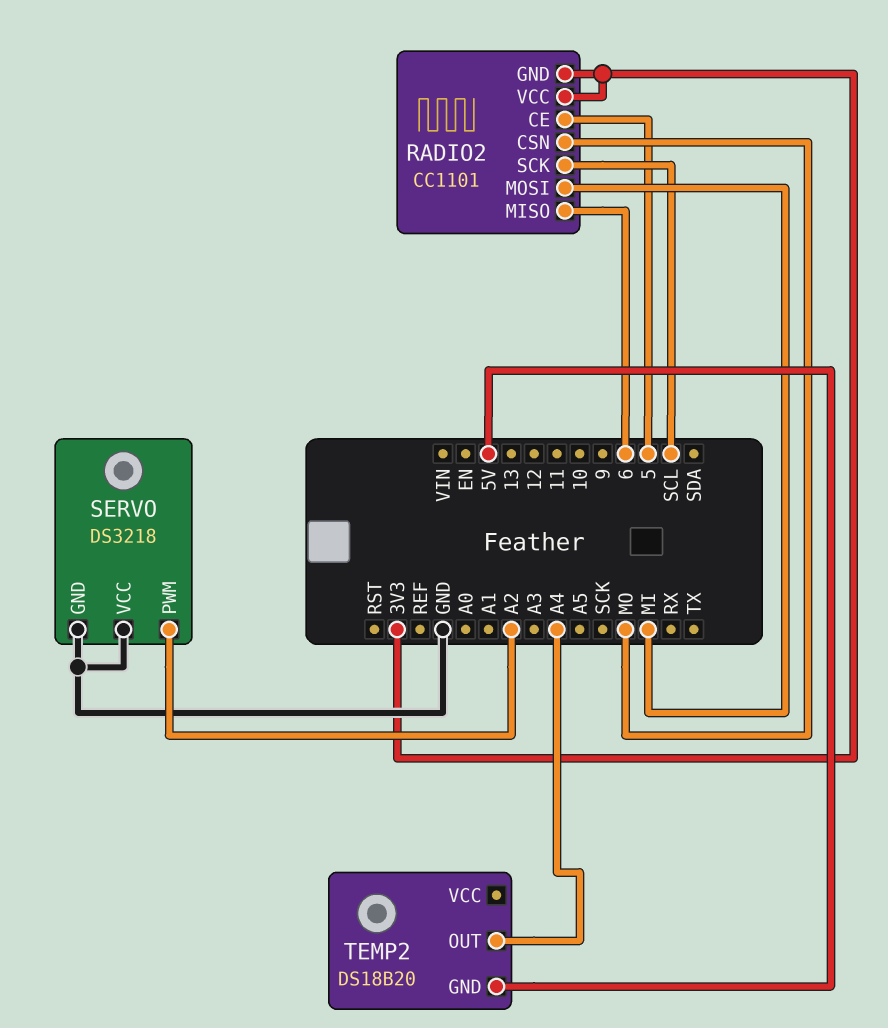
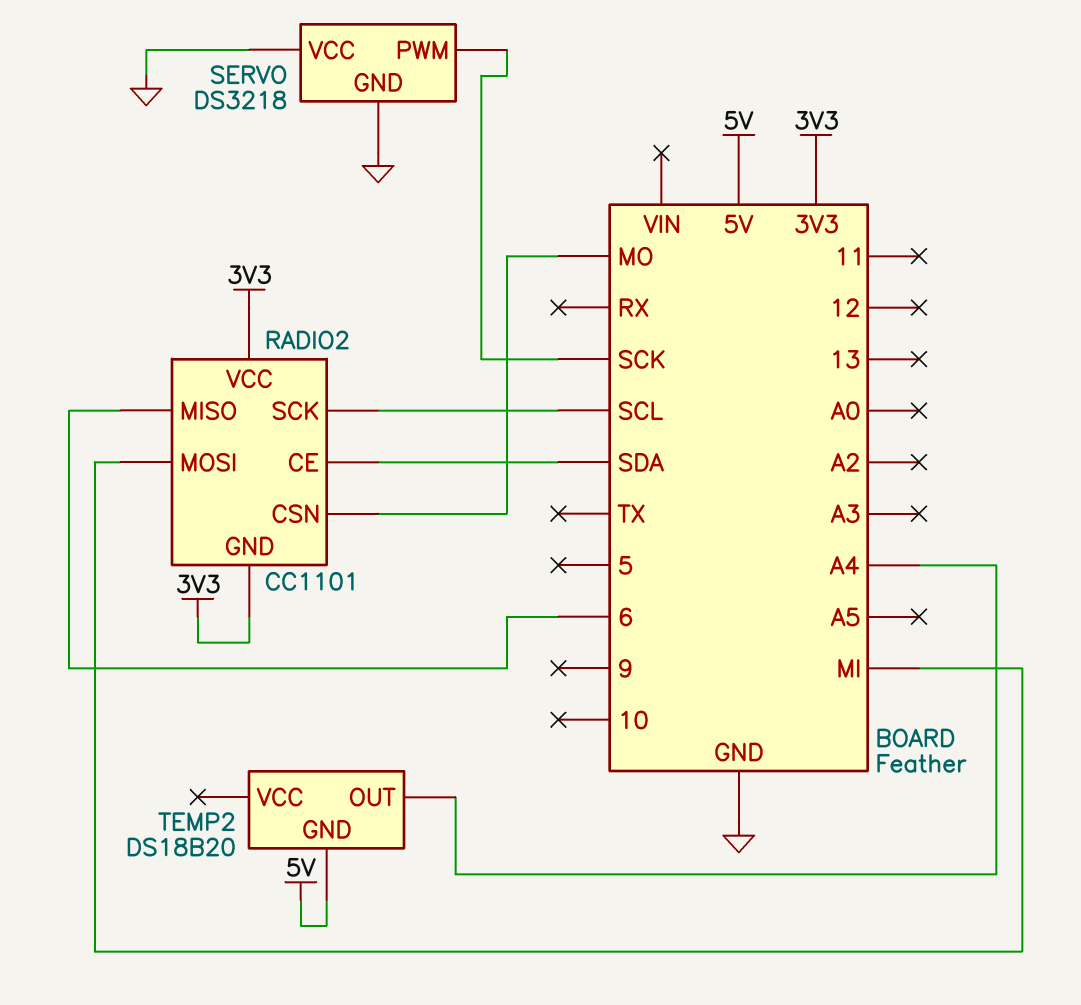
RADIO2 pin CE: 5 -> SDA
SERVO pin PWM: A2 -> SCK

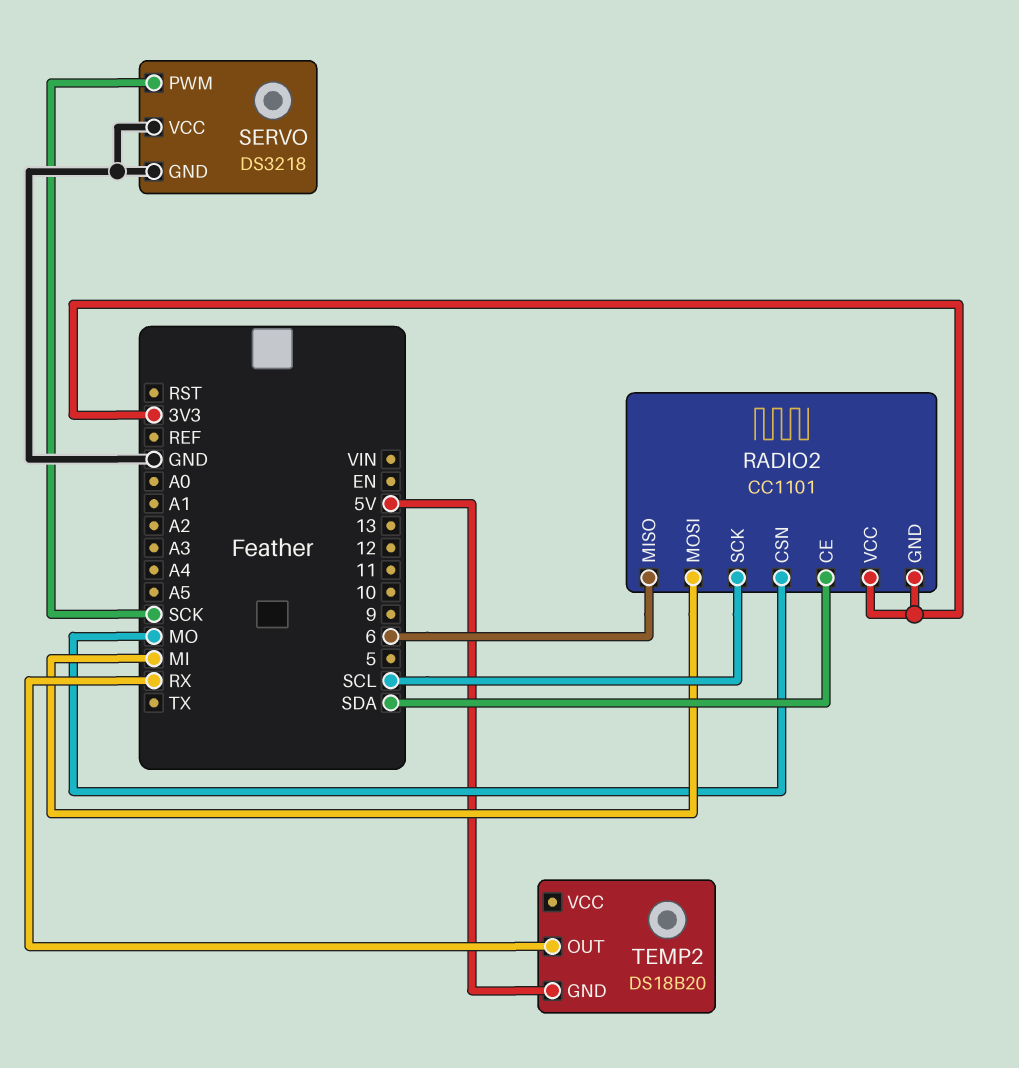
TEMP2 pin OUT: A4 -> RX

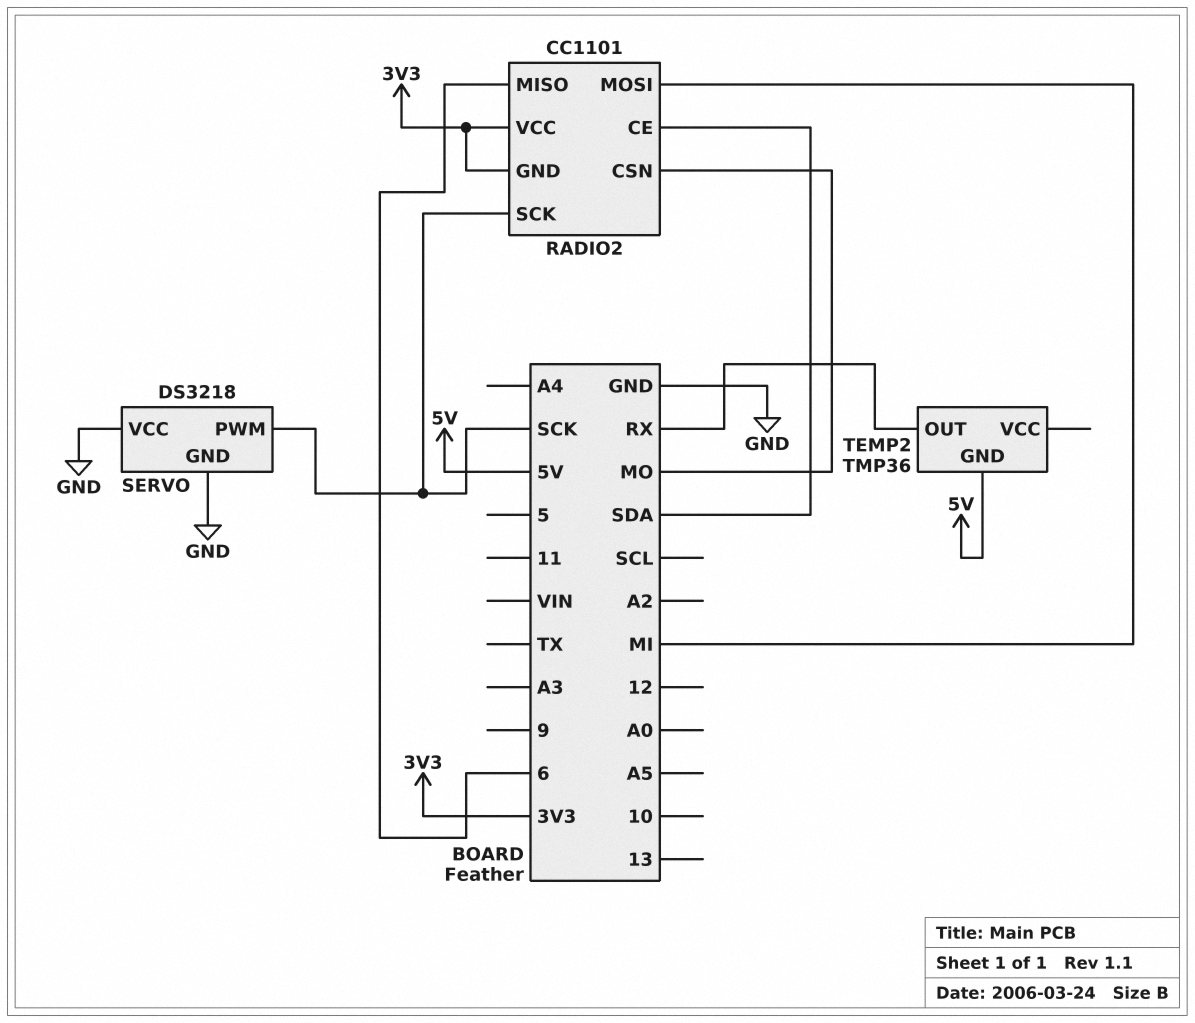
RADIO2 pin SCK: SCL -> SCK
TEMP2: DS18B20 -> TMP36

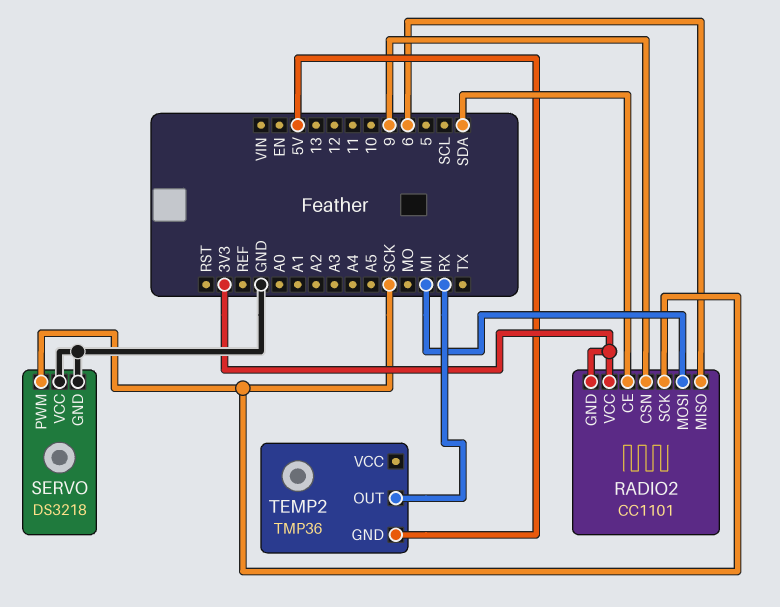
RADIO2 pin CSN: MO -> 9

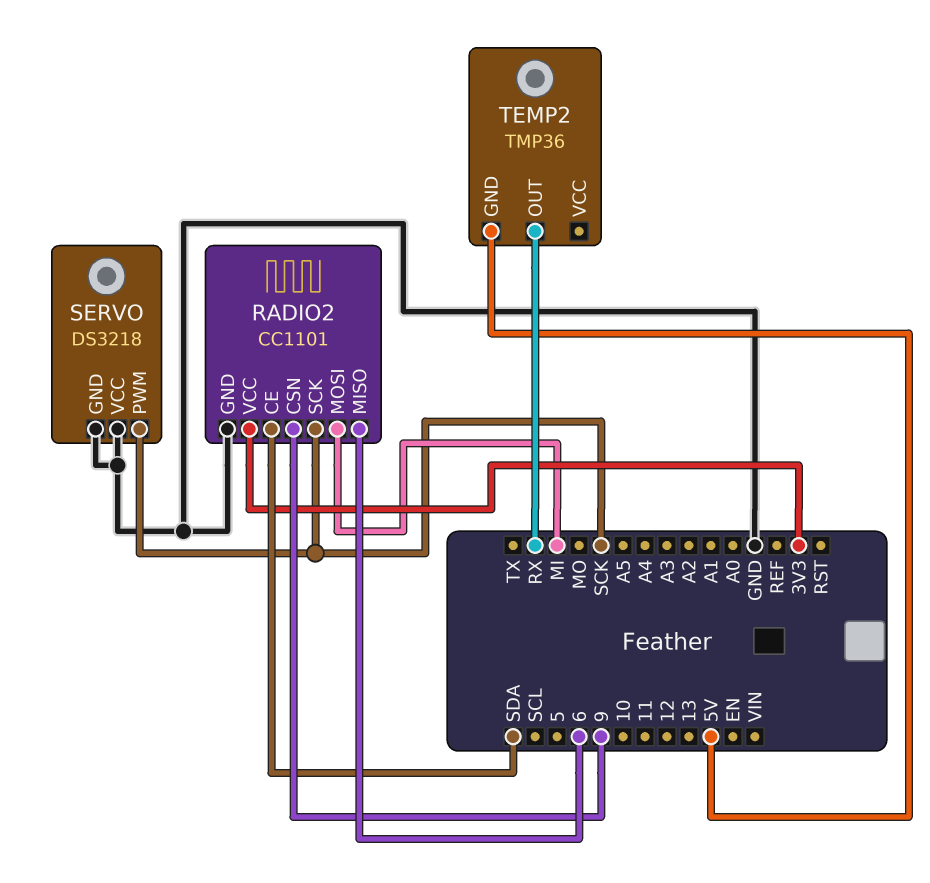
RADIO2 pin GND: 3V3 -> GND

